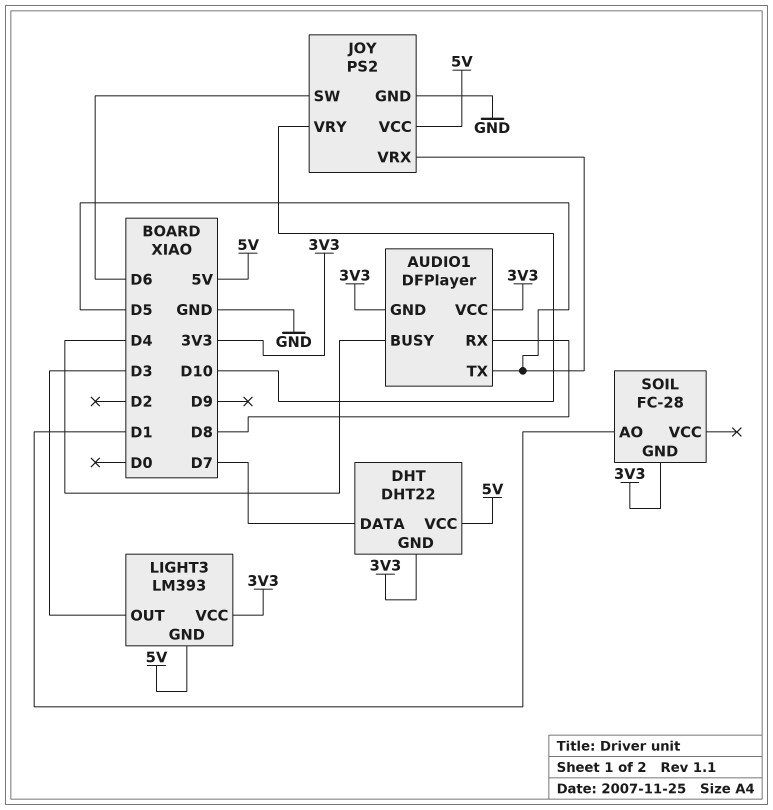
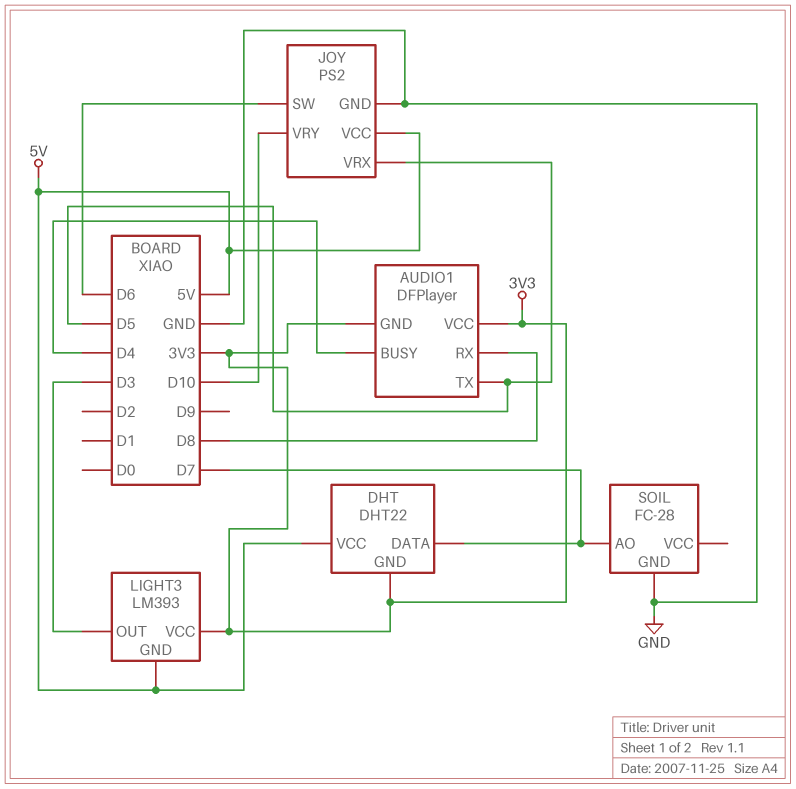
SOIL pin AO: D1 -> D7
SOIL pin GND: 3V3 -> GND

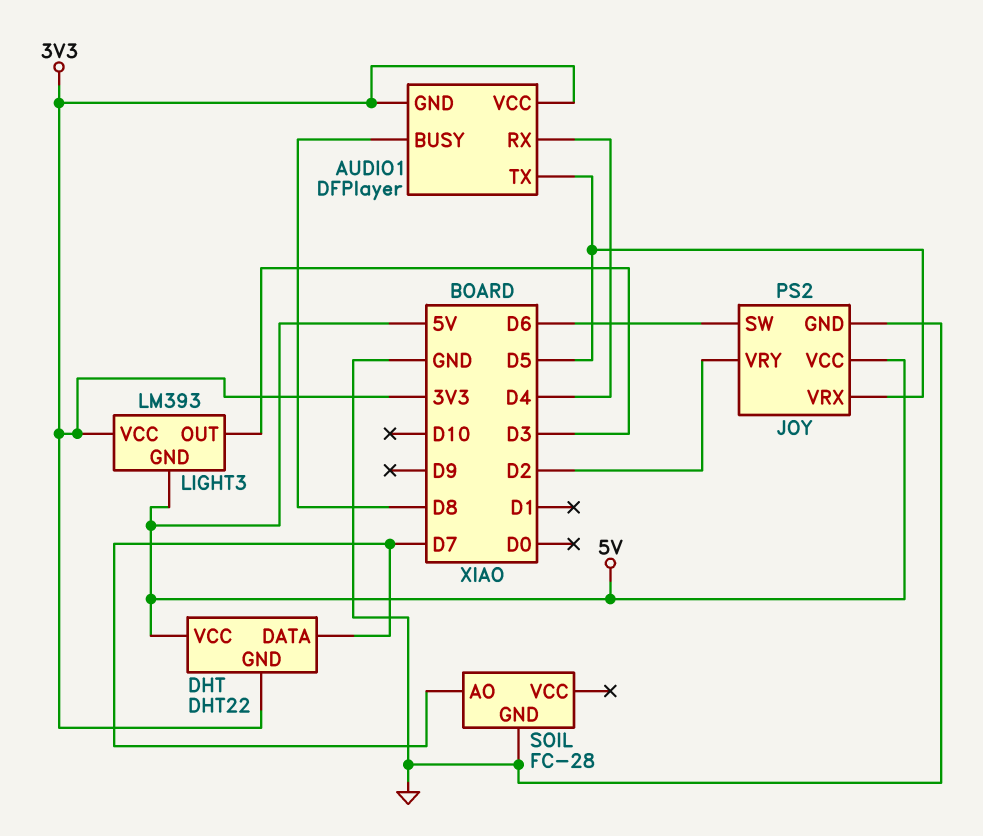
AUDIO1 pin BUSY: D4 -> D8
AUDIO1 pin RX: D8 -> D4
JOY pin VRY: D10 -> D2

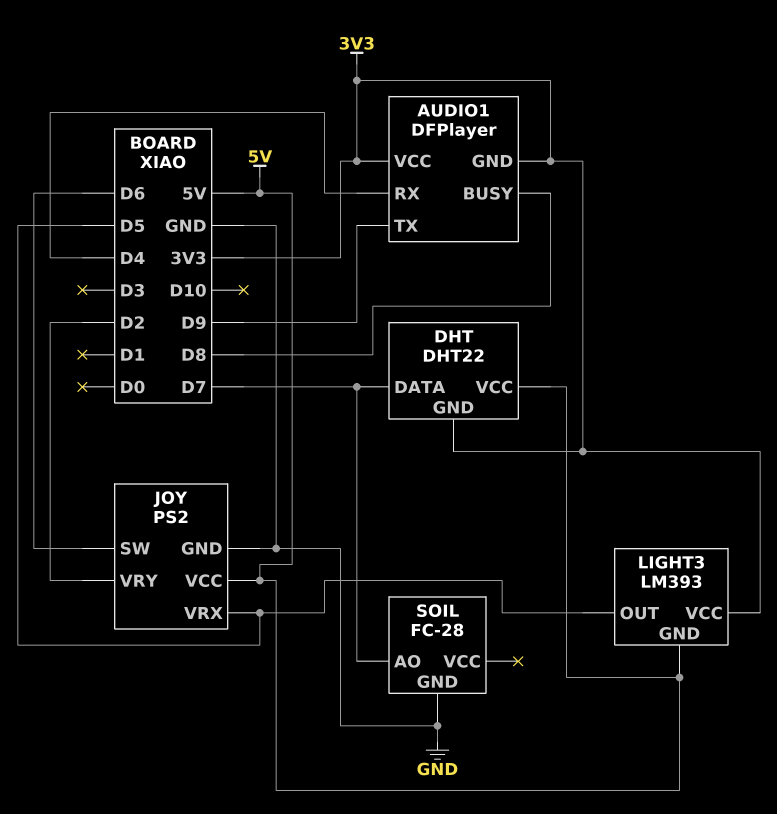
AUDIO1 pin TX: D5 -> D9
LIGHT3 pin OUT: D3 -> D5

